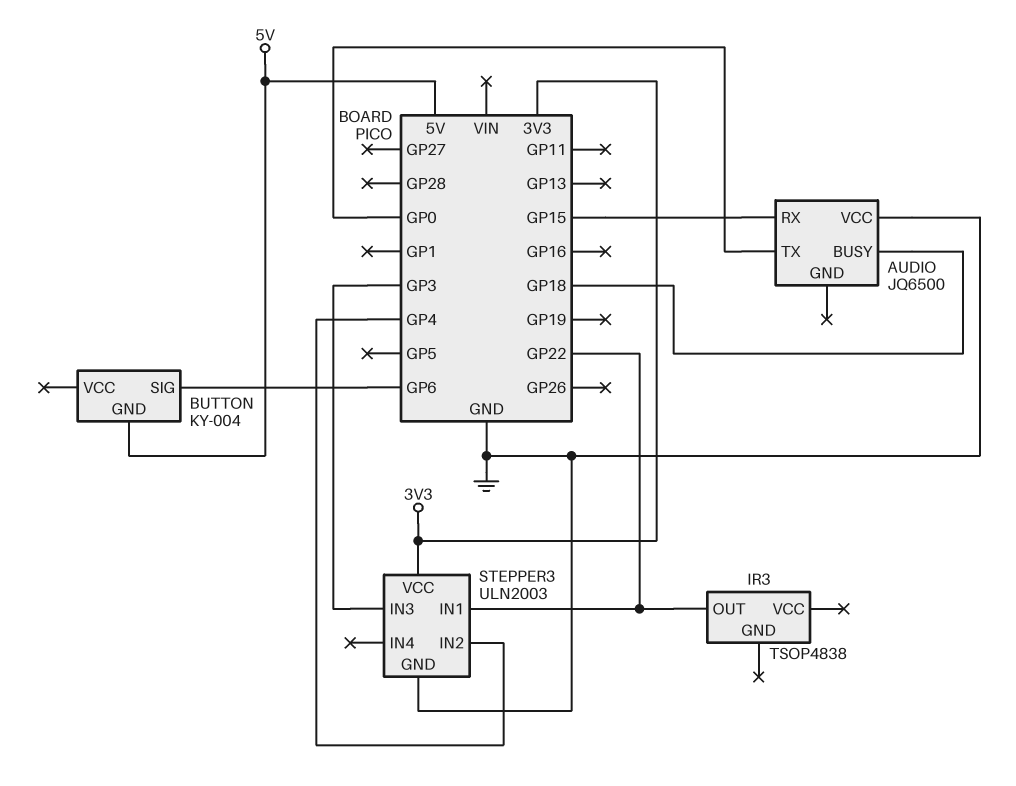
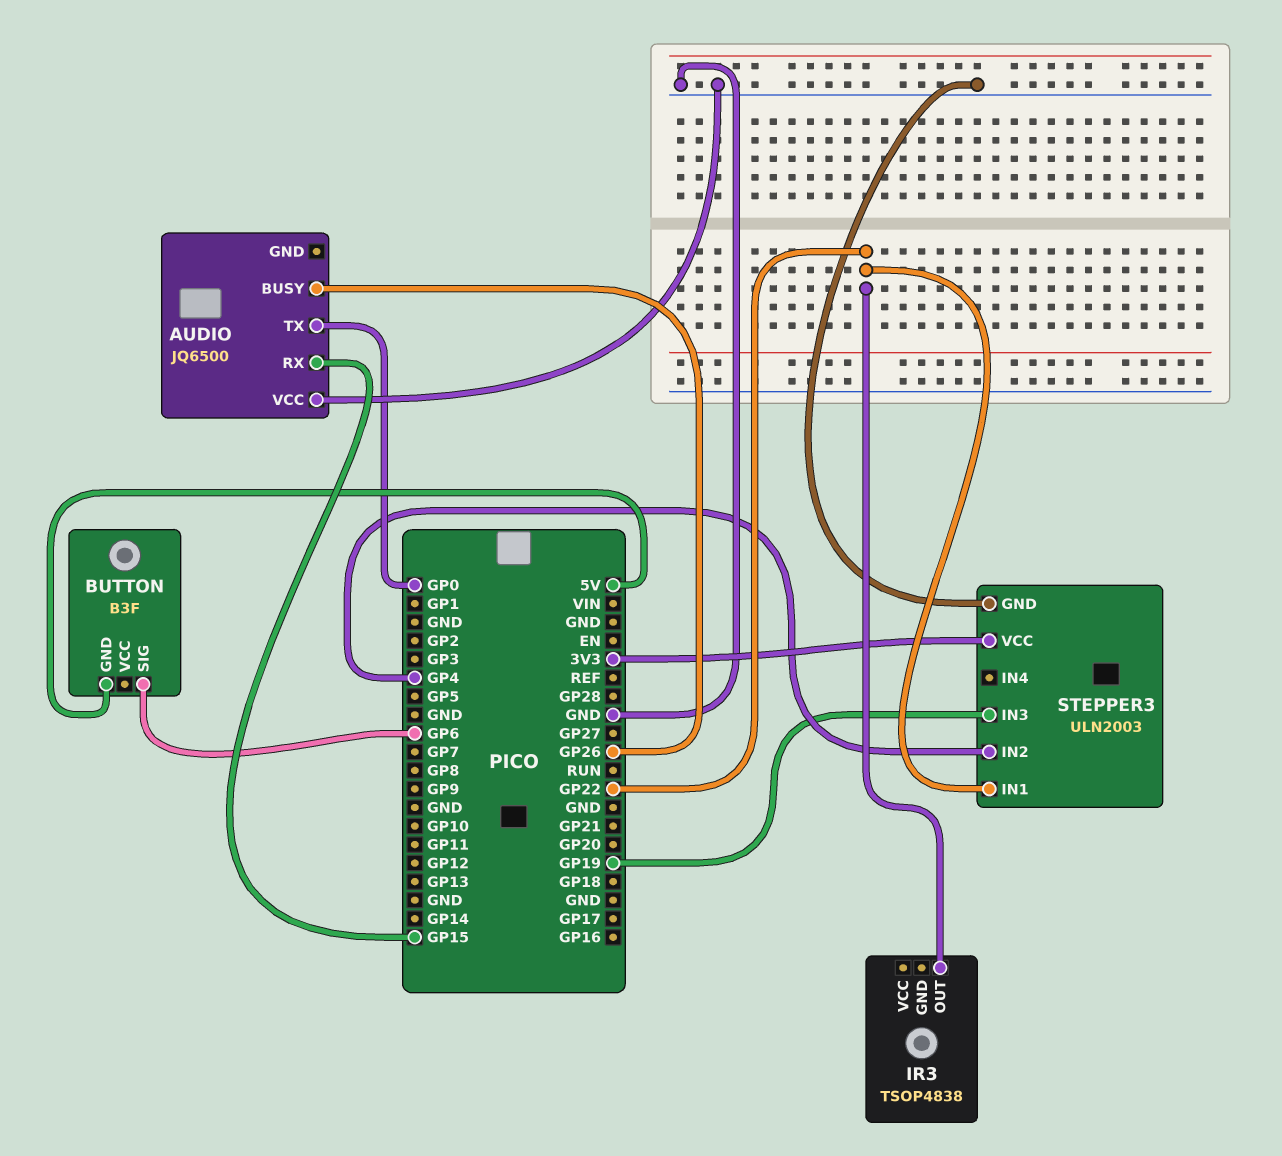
AUDIO pin BUSY: GP18 -> GP26
BUTTON: KY-004 -> B3F
STEPPER3 pin IN3: GP3 -> GP19

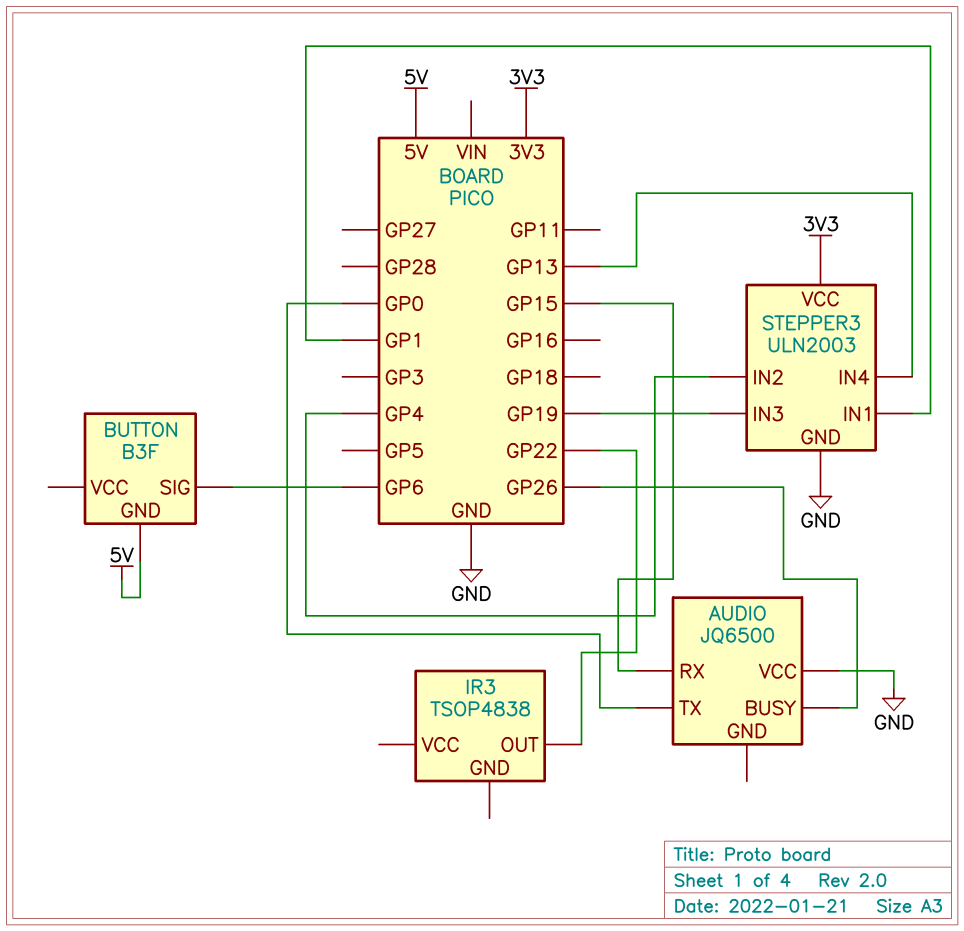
STEPPER3 pin IN1: GP22 -> GP1
STEPPER3 pin IN4: none -> GP13

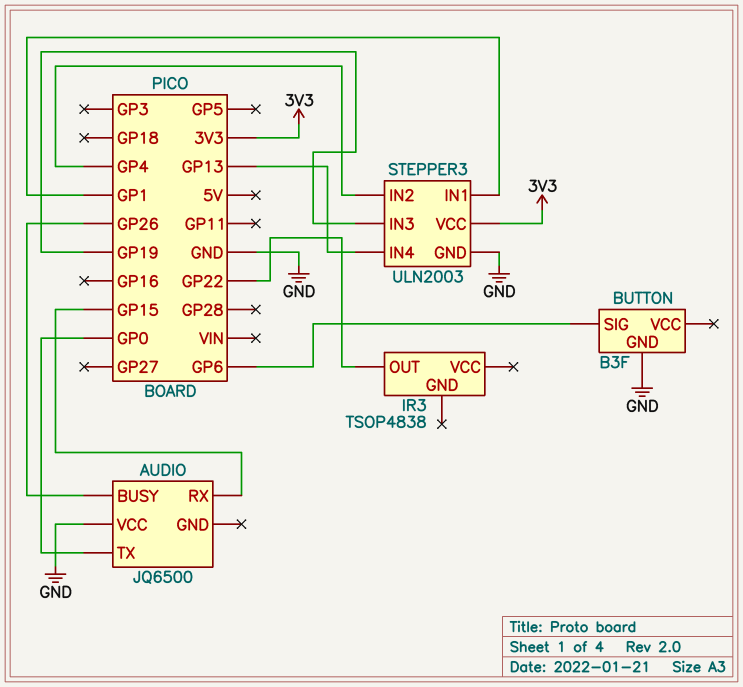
BUTTON pin GND: 5V -> GND

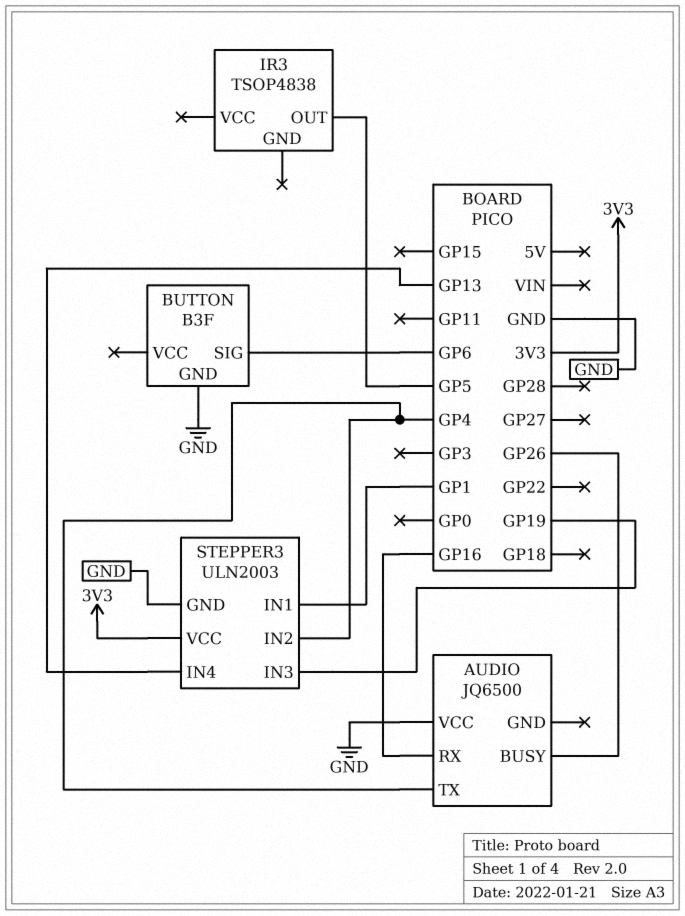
AUDIO pin RX: GP15 -> GP16
AUDIO pin TX: GP0 -> GP4
IR3 pin OUT: GP22 -> GP5

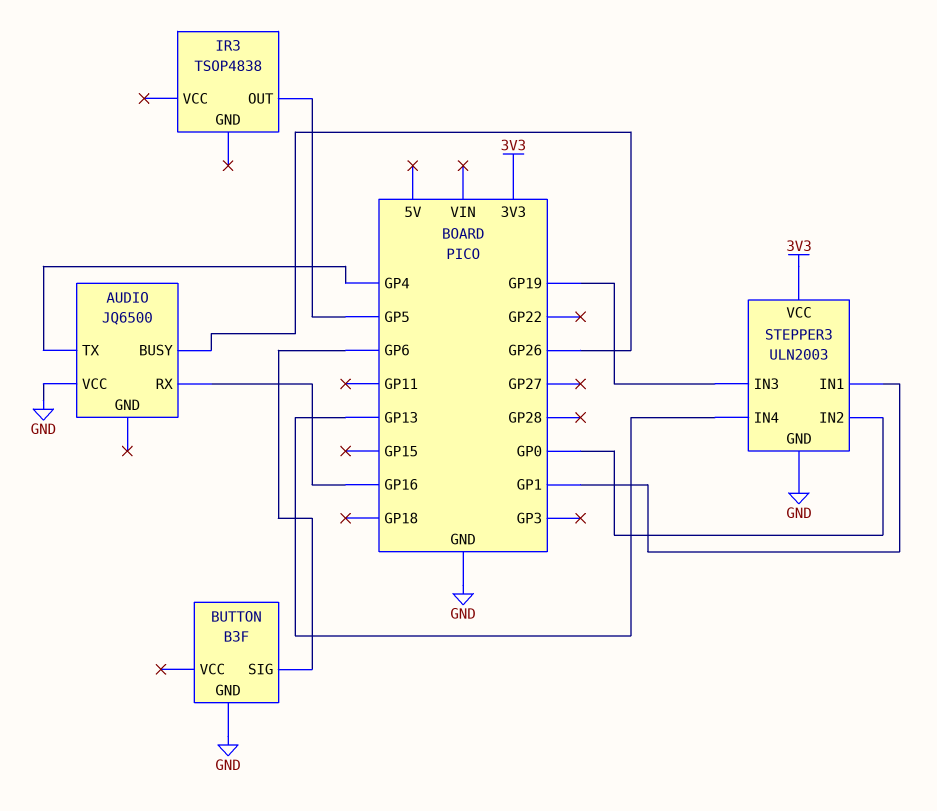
STEPPER3 pin IN2: GP4 -> GP0

